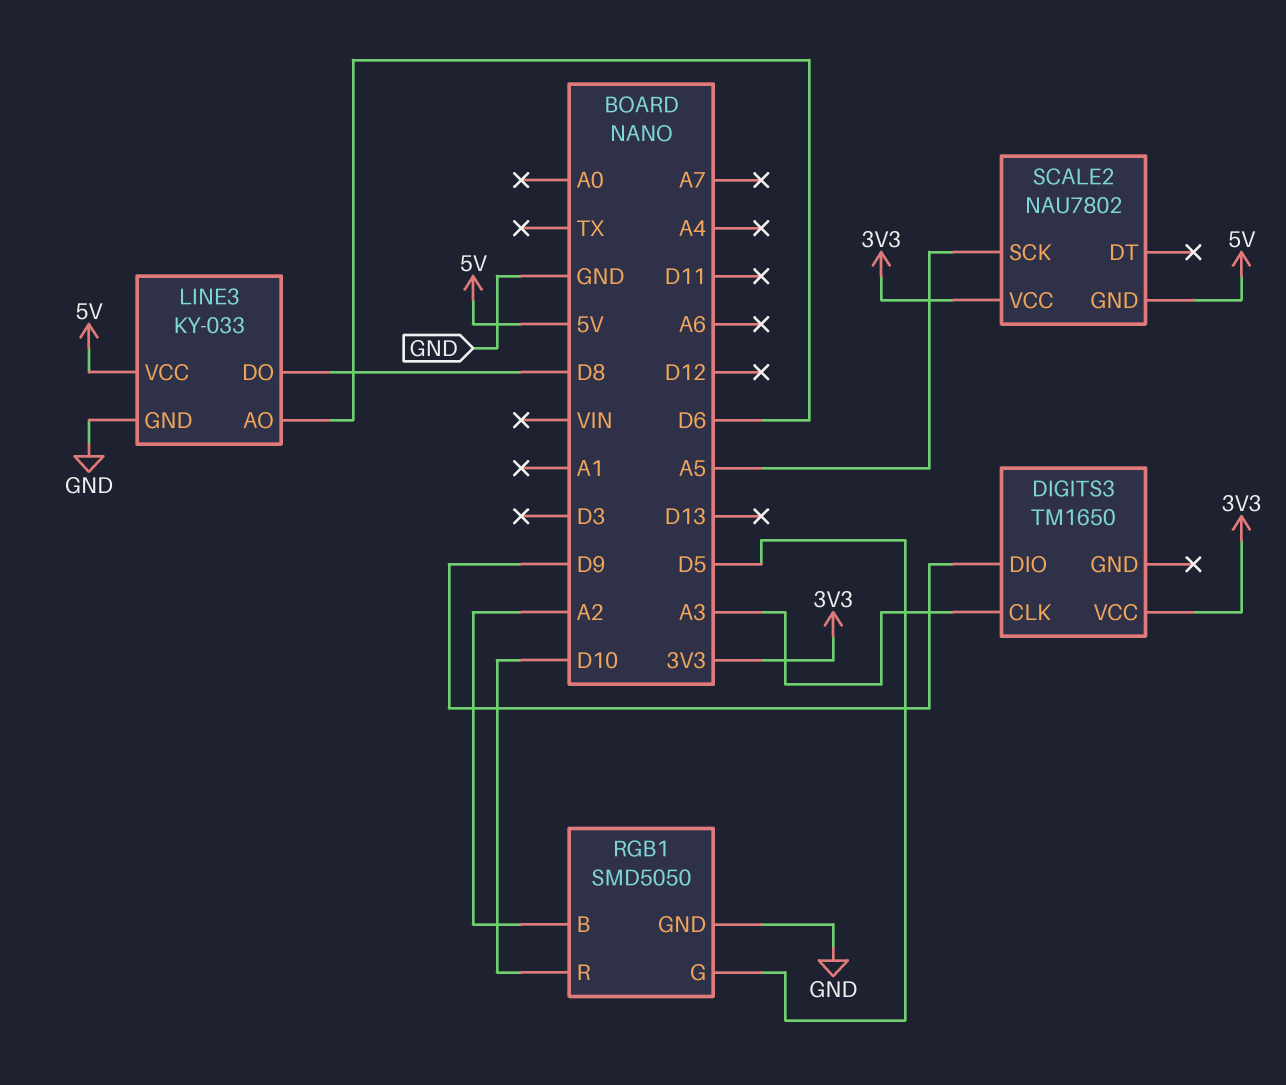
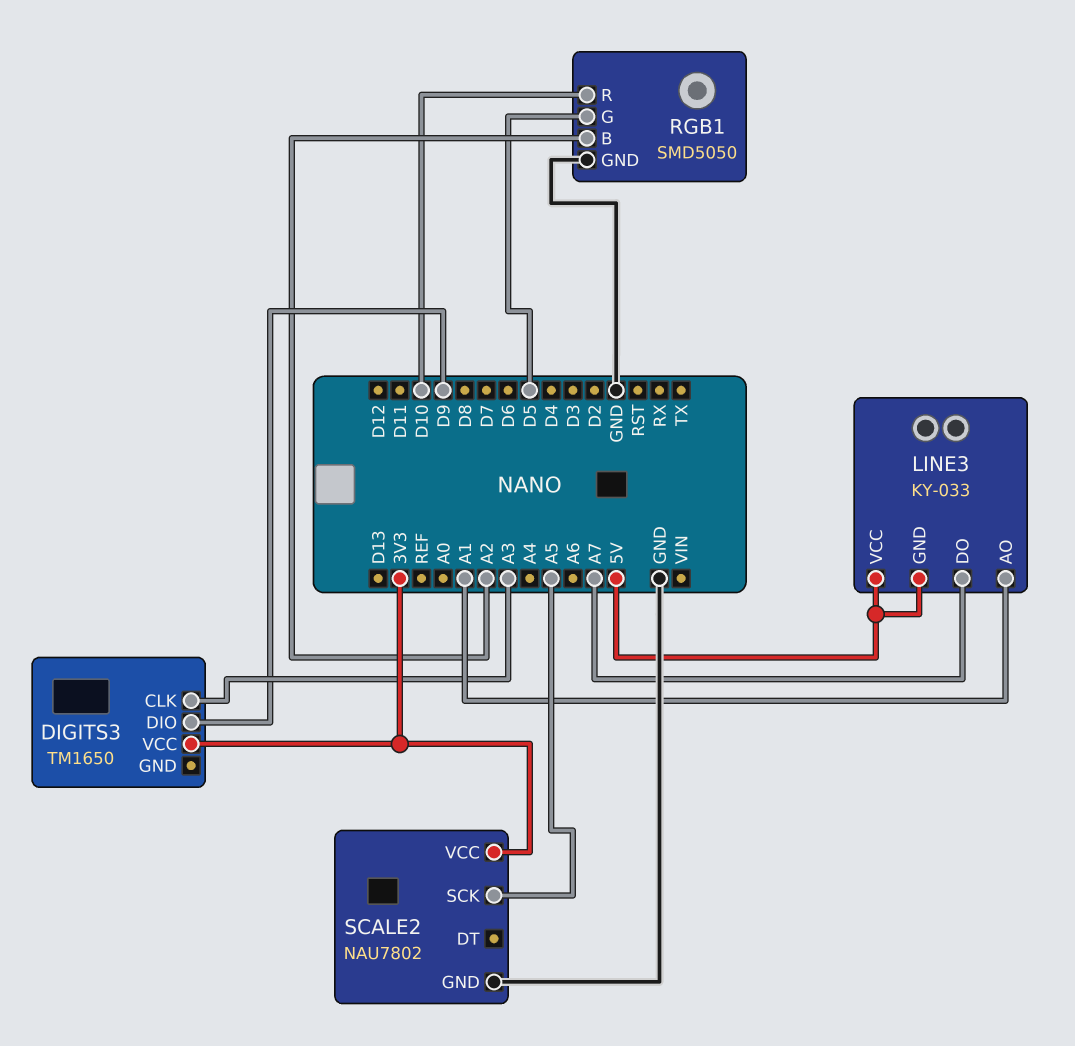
LINE3 pin AO: D6 -> A1
LINE3 pin DO: D8 -> A7
LINE3 pin GND: GND -> 5V
SCALE2 pin GND: 5V -> GND

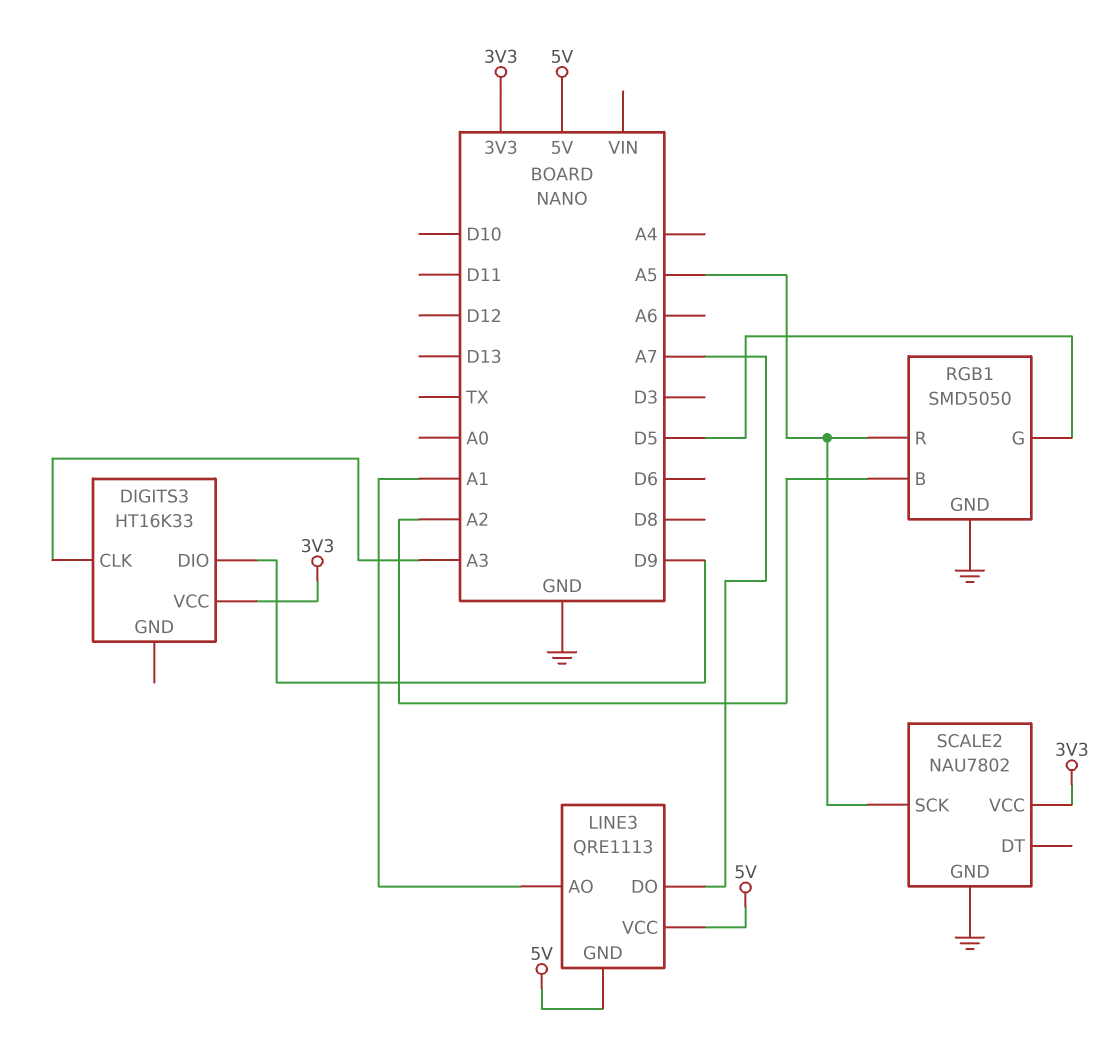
DIGITS3: TM1650 -> HT16K33
LINE3: KY-033 -> QRE1113
RGB1 pin R: D10 -> A5

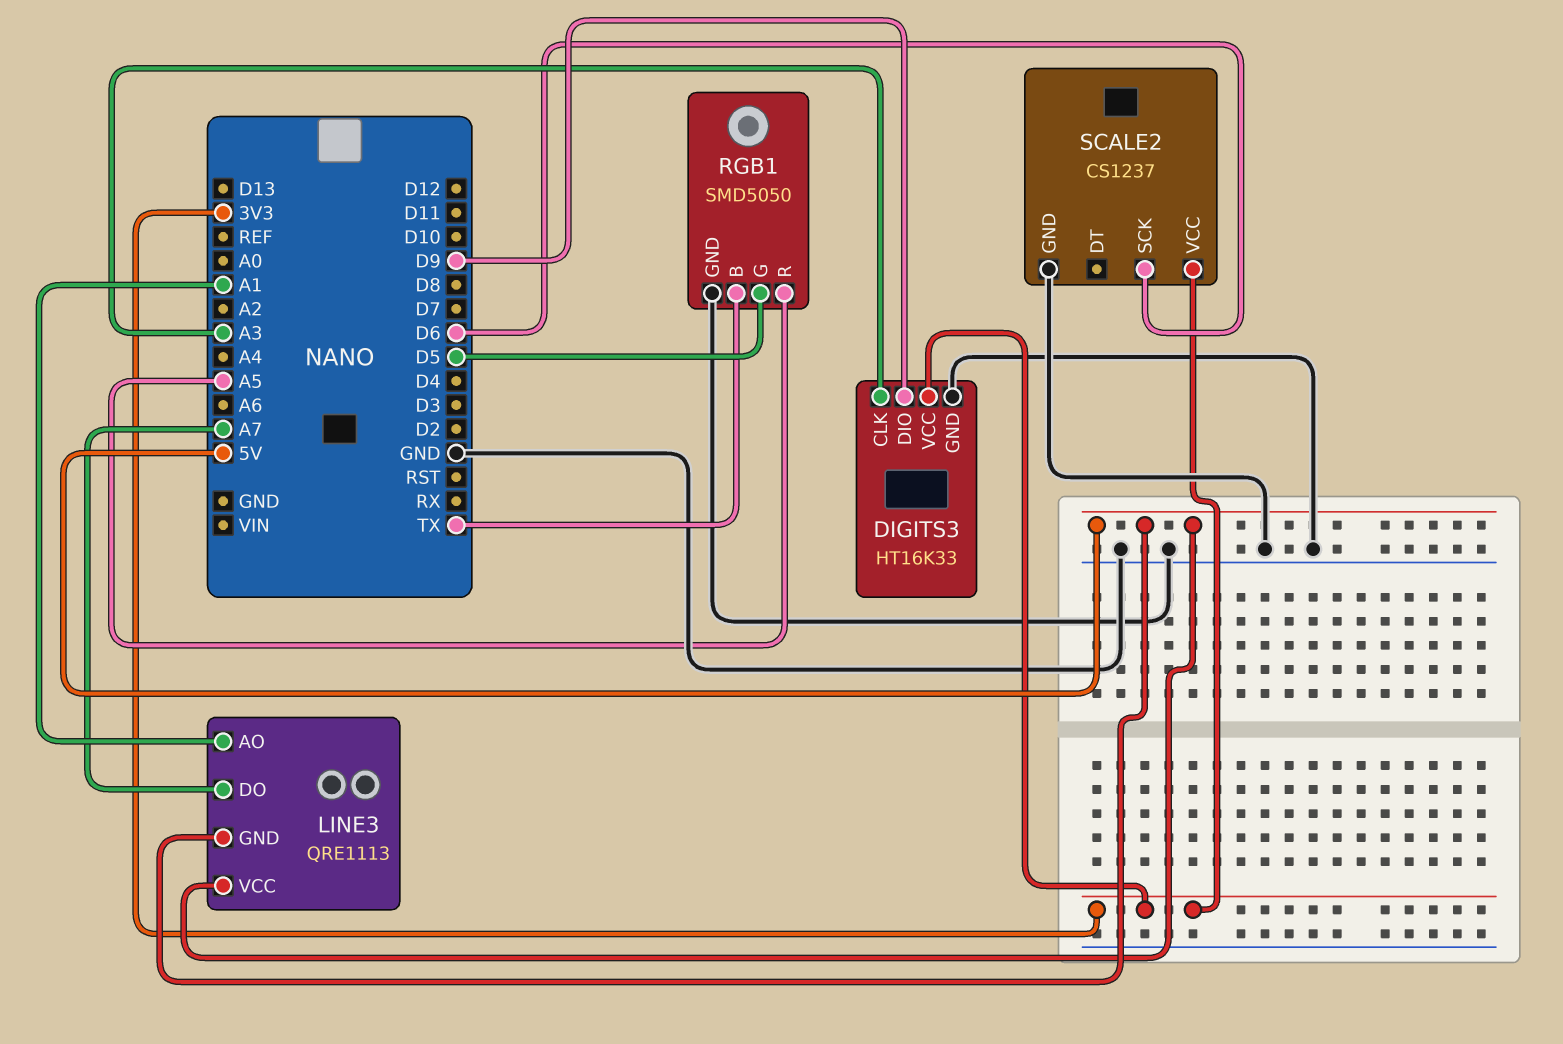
DIGITS3 pin GND: none -> GND
RGB1 pin B: A2 -> TX
SCALE2: NAU7802 -> CS1237
SCALE2 pin SCK: A5 -> D6

